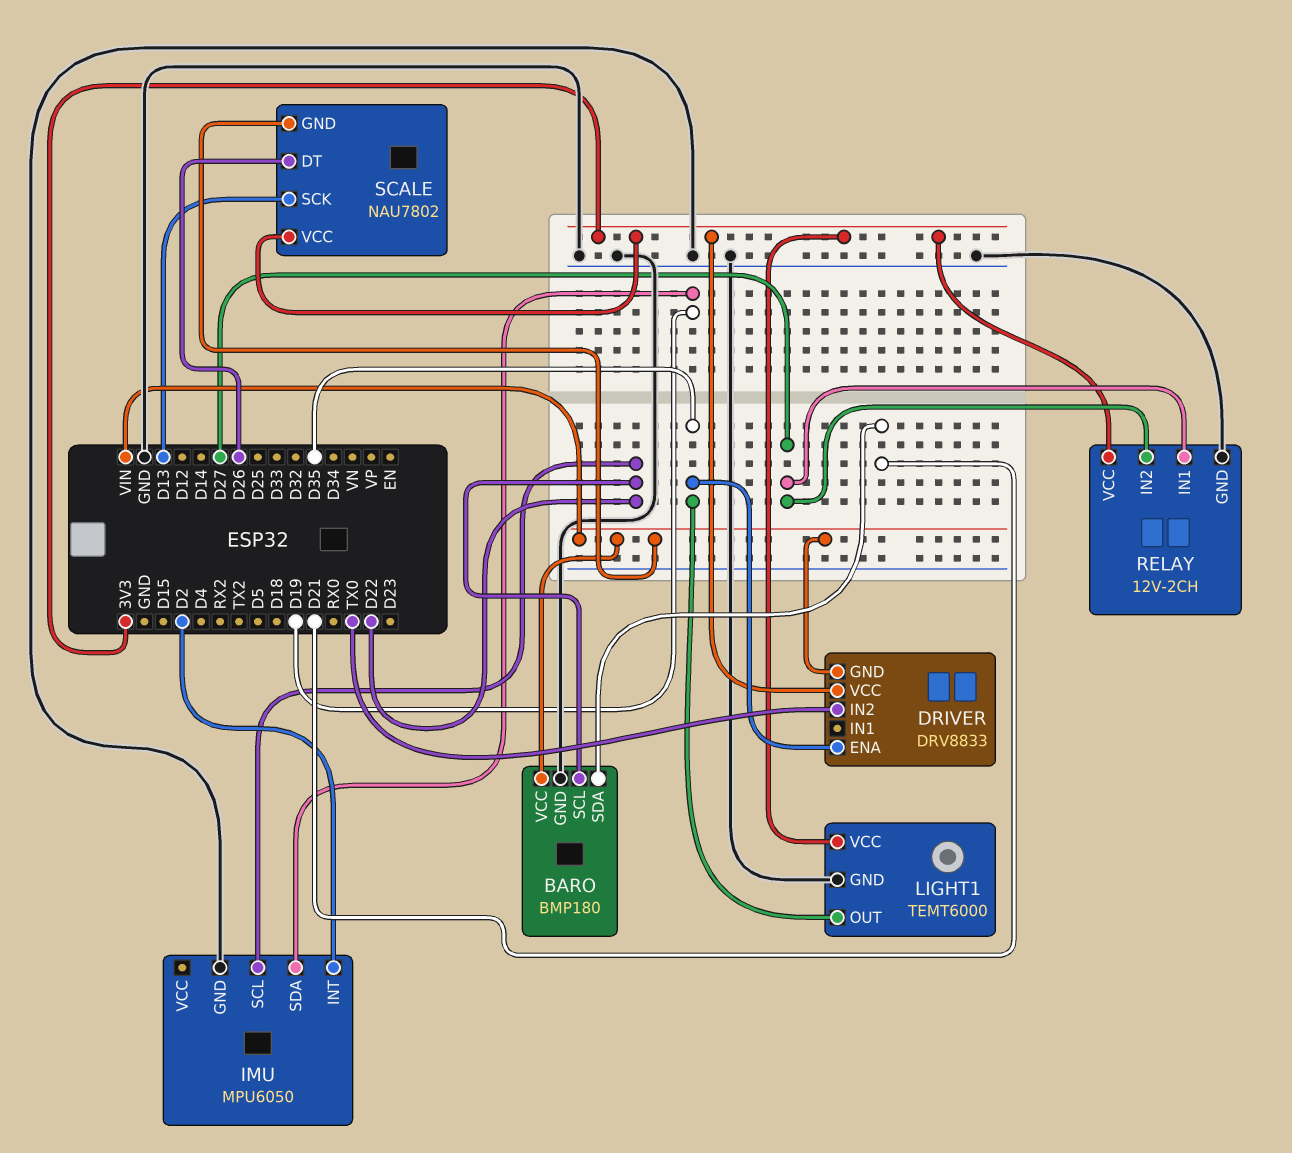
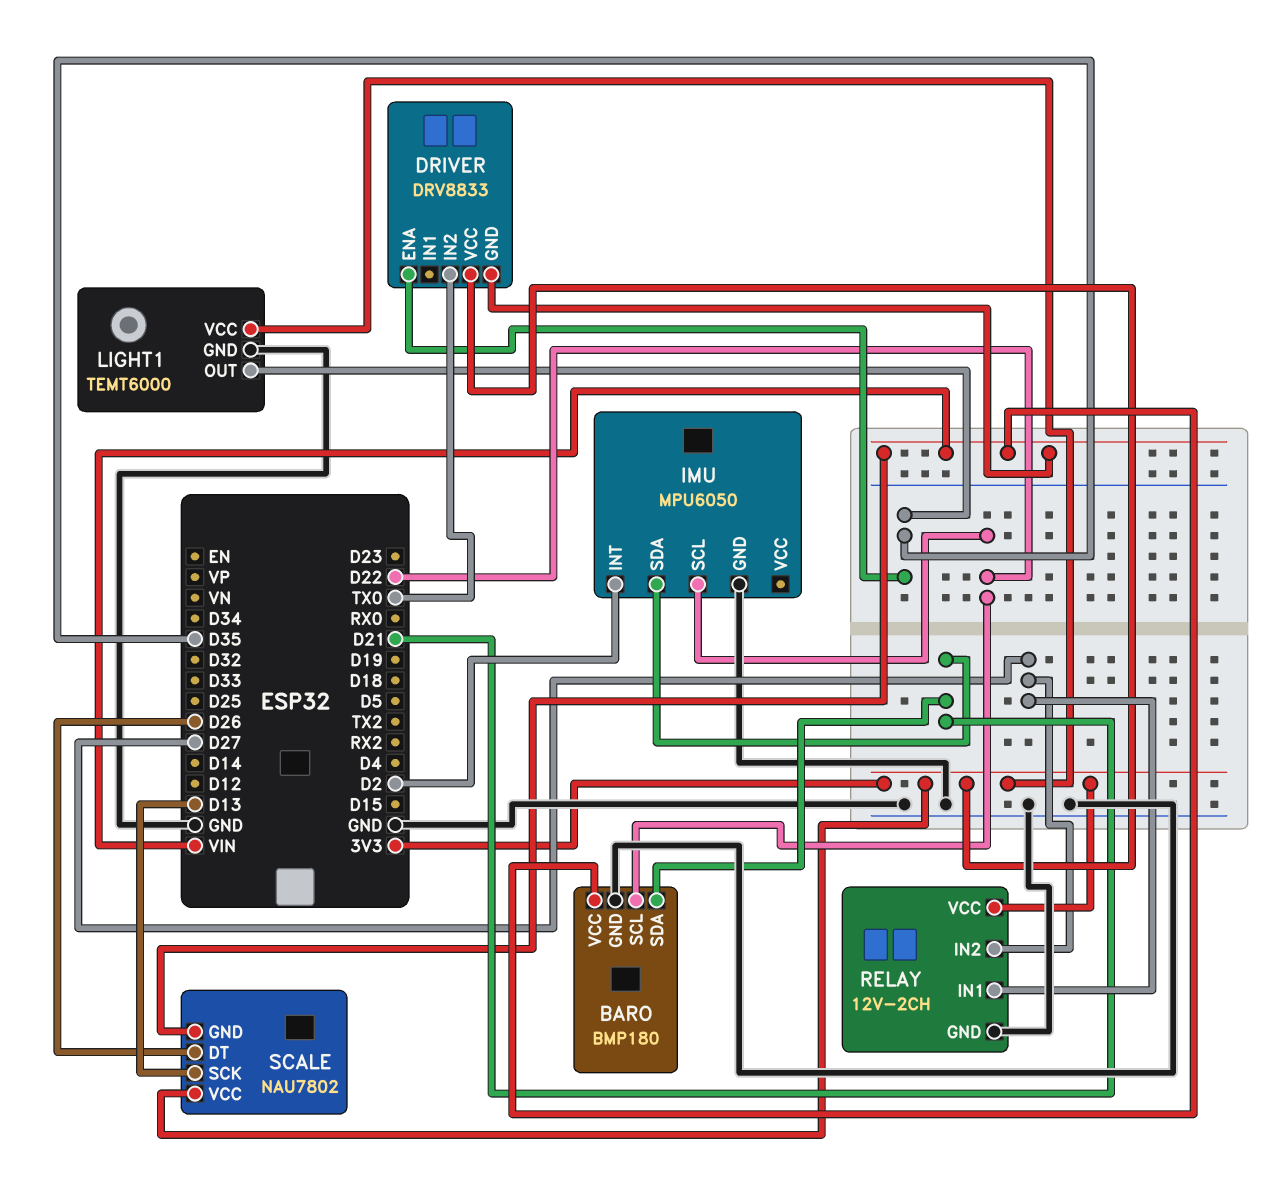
IMU pin SDA: D19 -> D21

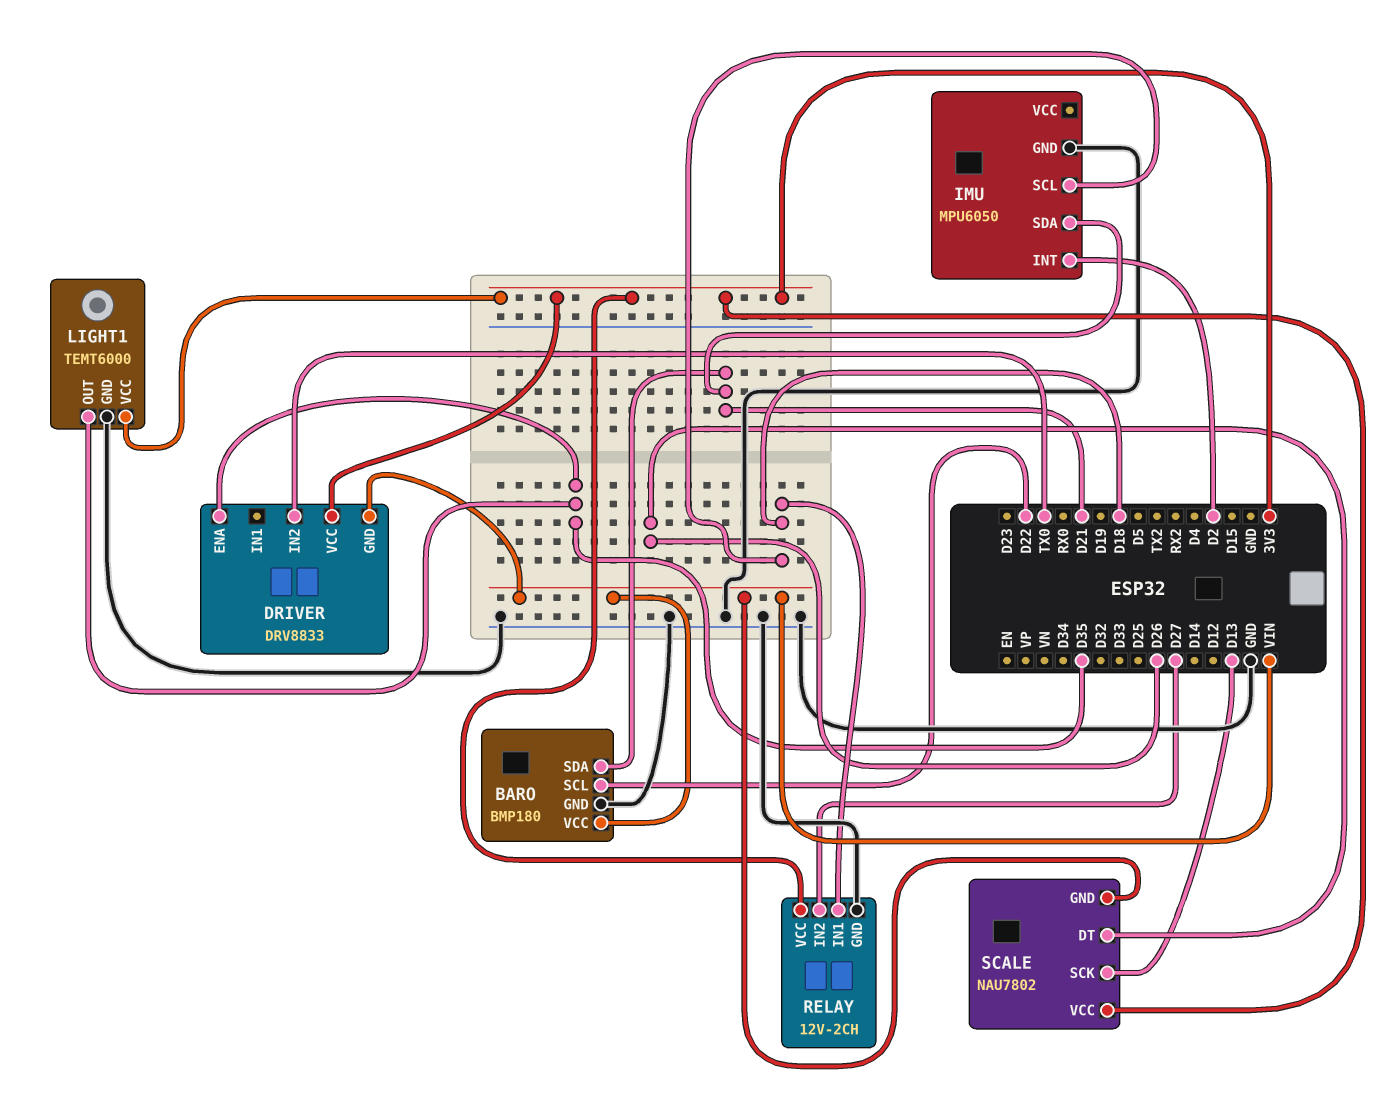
IMU pin SCL: D22 -> D18
RELAY pin IN1: D27 -> D18

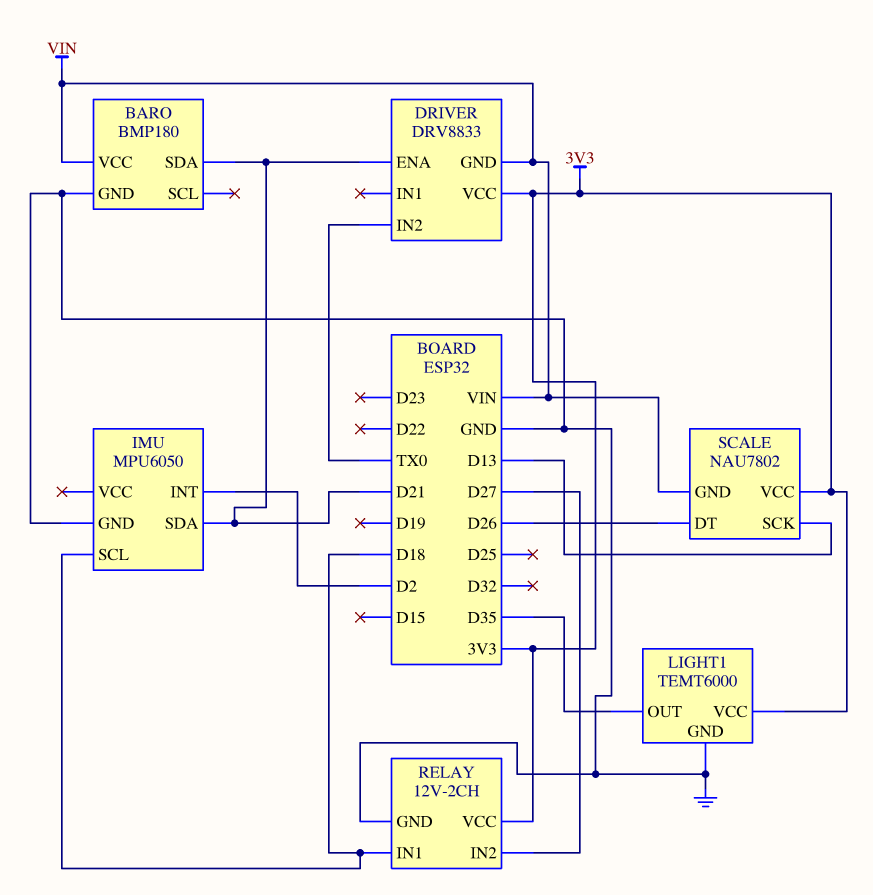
BARO pin SCL: D22 -> none
DRIVER pin ENA: D35 -> D21

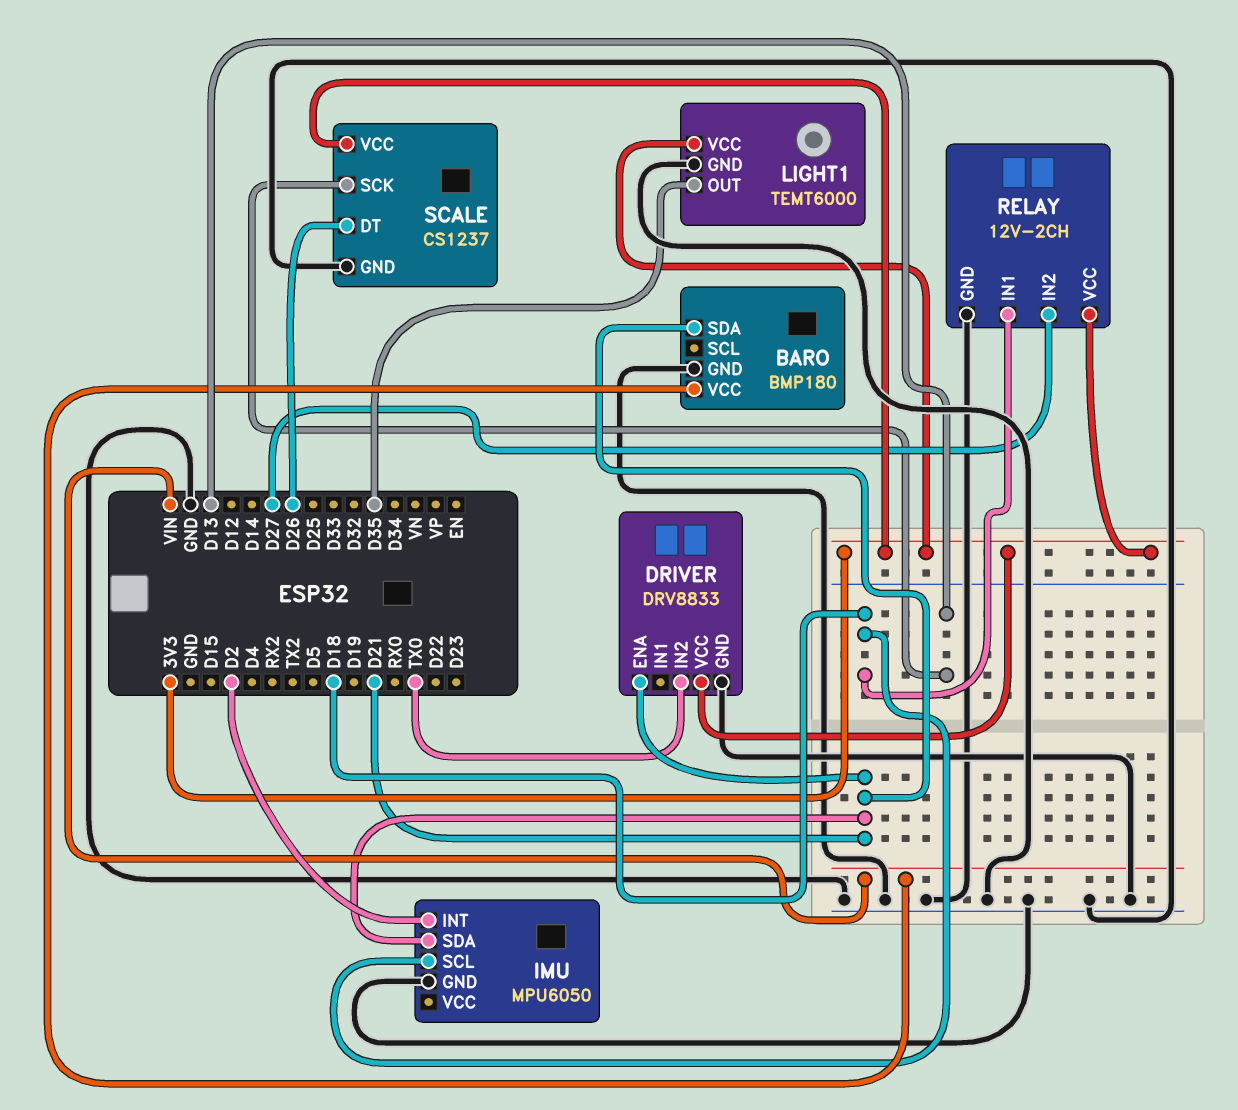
DRIVER pin GND: VIN -> GND
SCALE: NAU7802 -> CS1237
SCALE pin GND: VIN -> GND

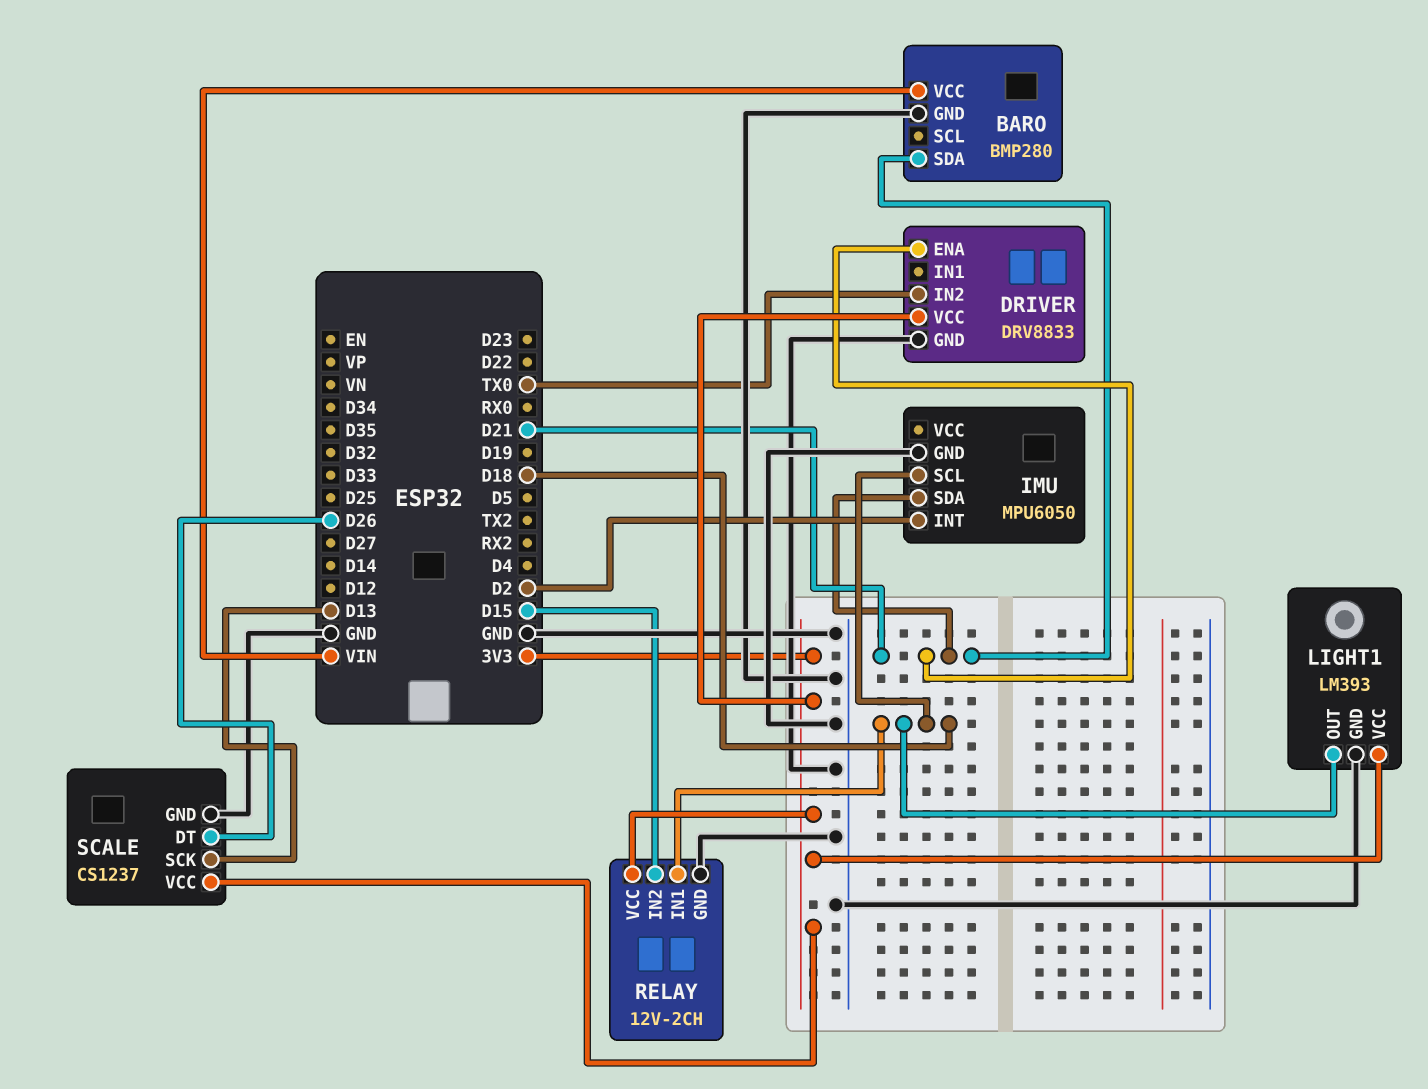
BARO: BMP180 -> BMP280
LIGHT1: TEMT6000 -> LM393
LIGHT1 pin OUT: D35 -> D18
RELAY pin IN2: D27 -> D15

